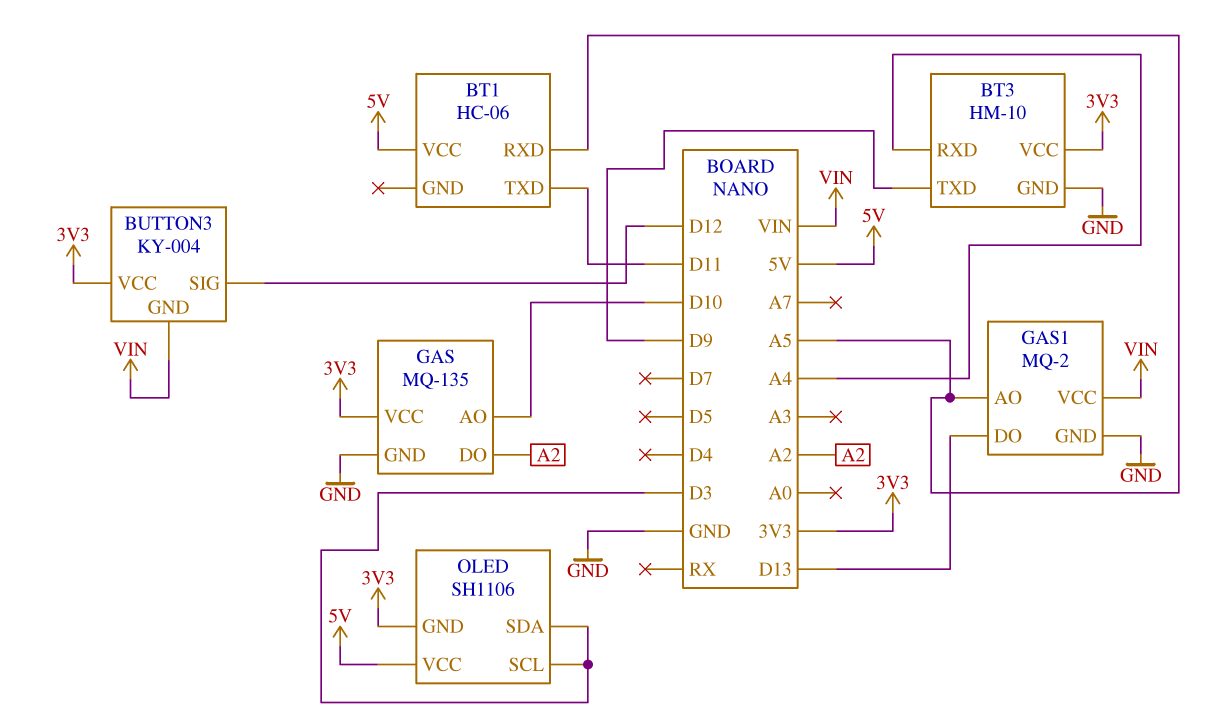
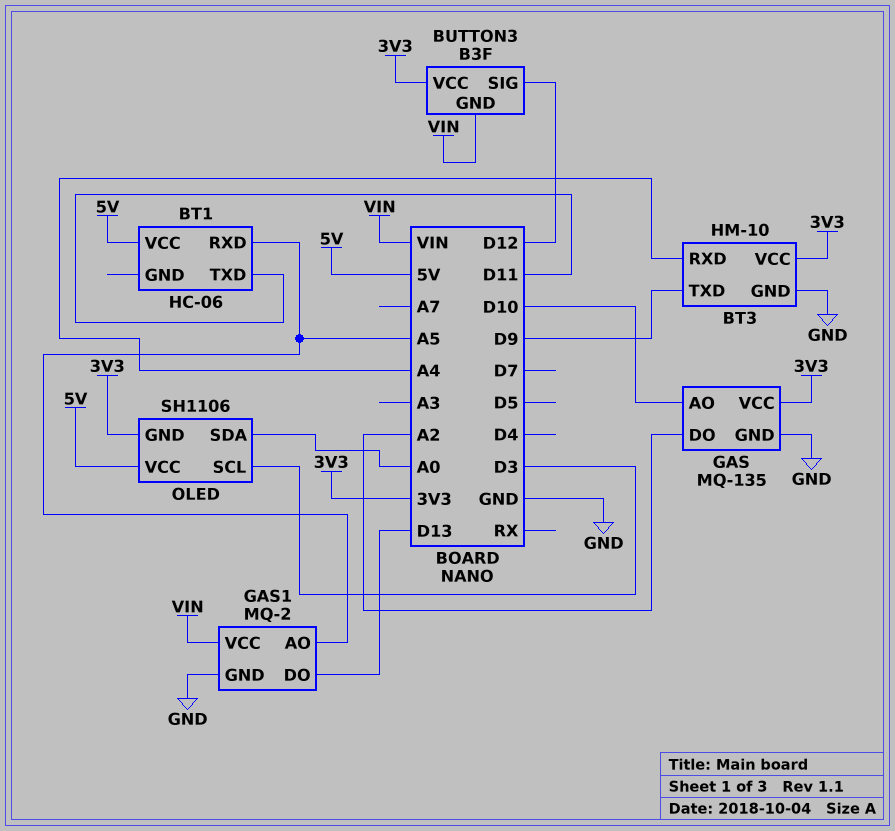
BUTTON3: KY-004 -> B3F
OLED pin SDA: D3 -> A0

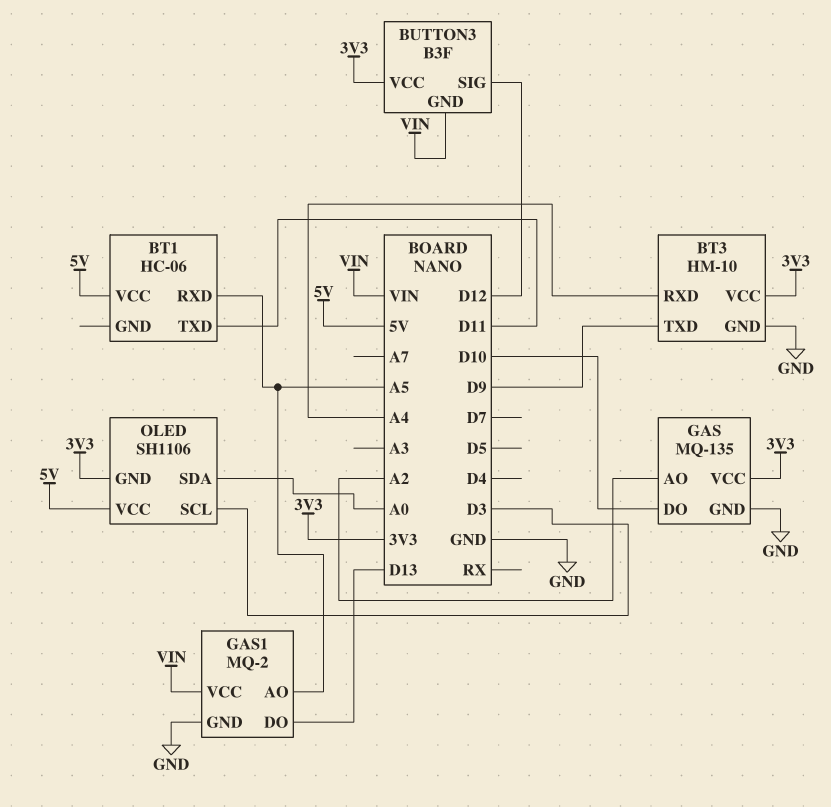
GAS pin AO: D10 -> A2
GAS pin DO: A2 -> D10

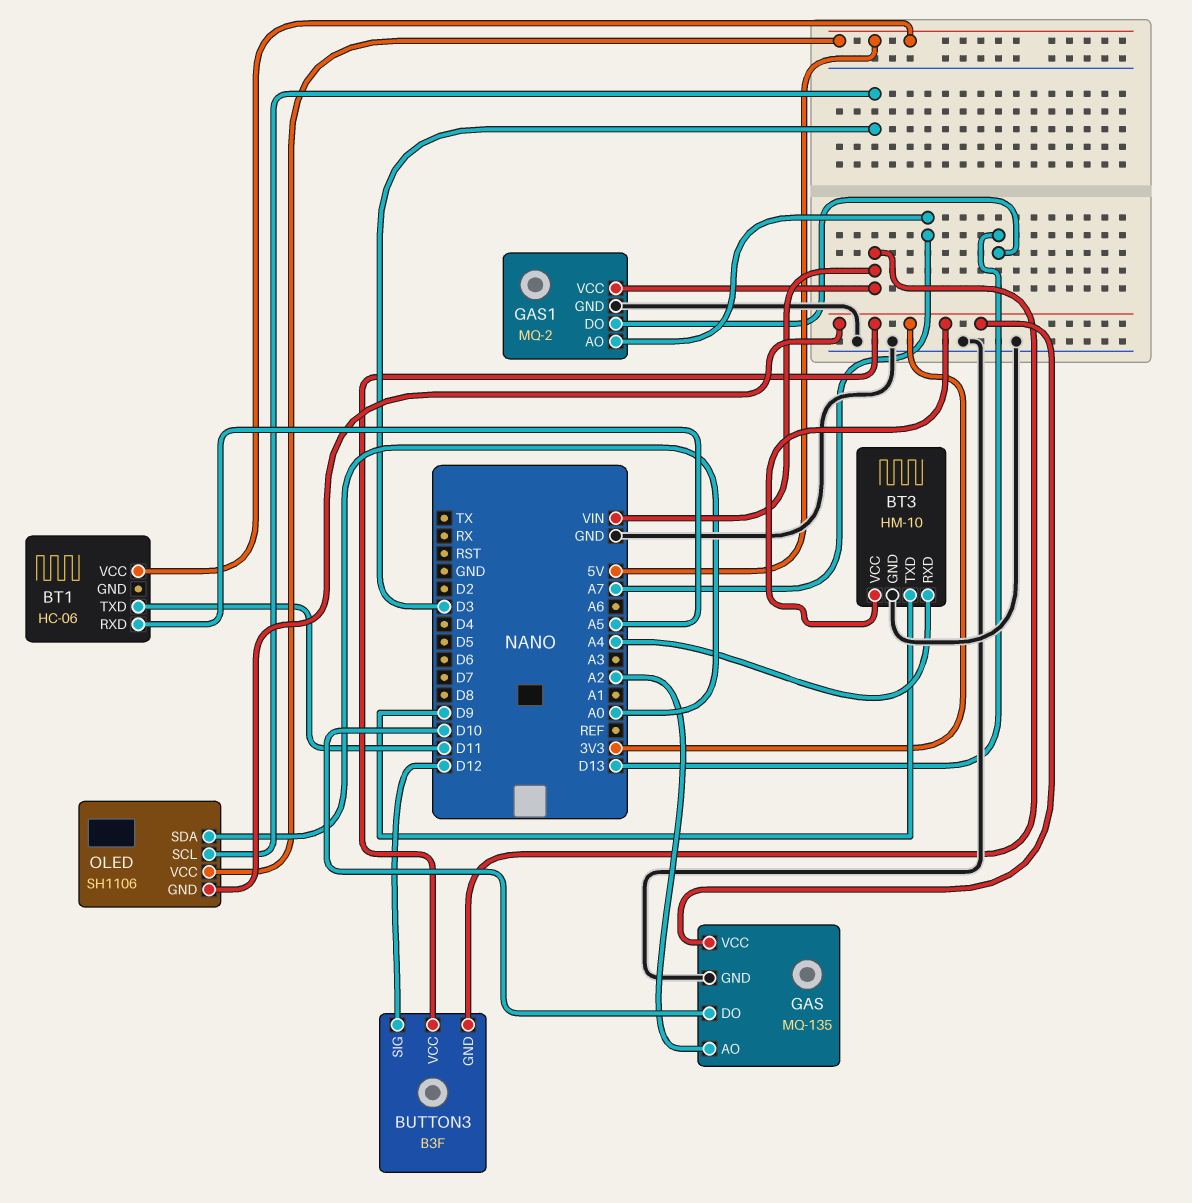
GAS1 pin AO: A5 -> A7

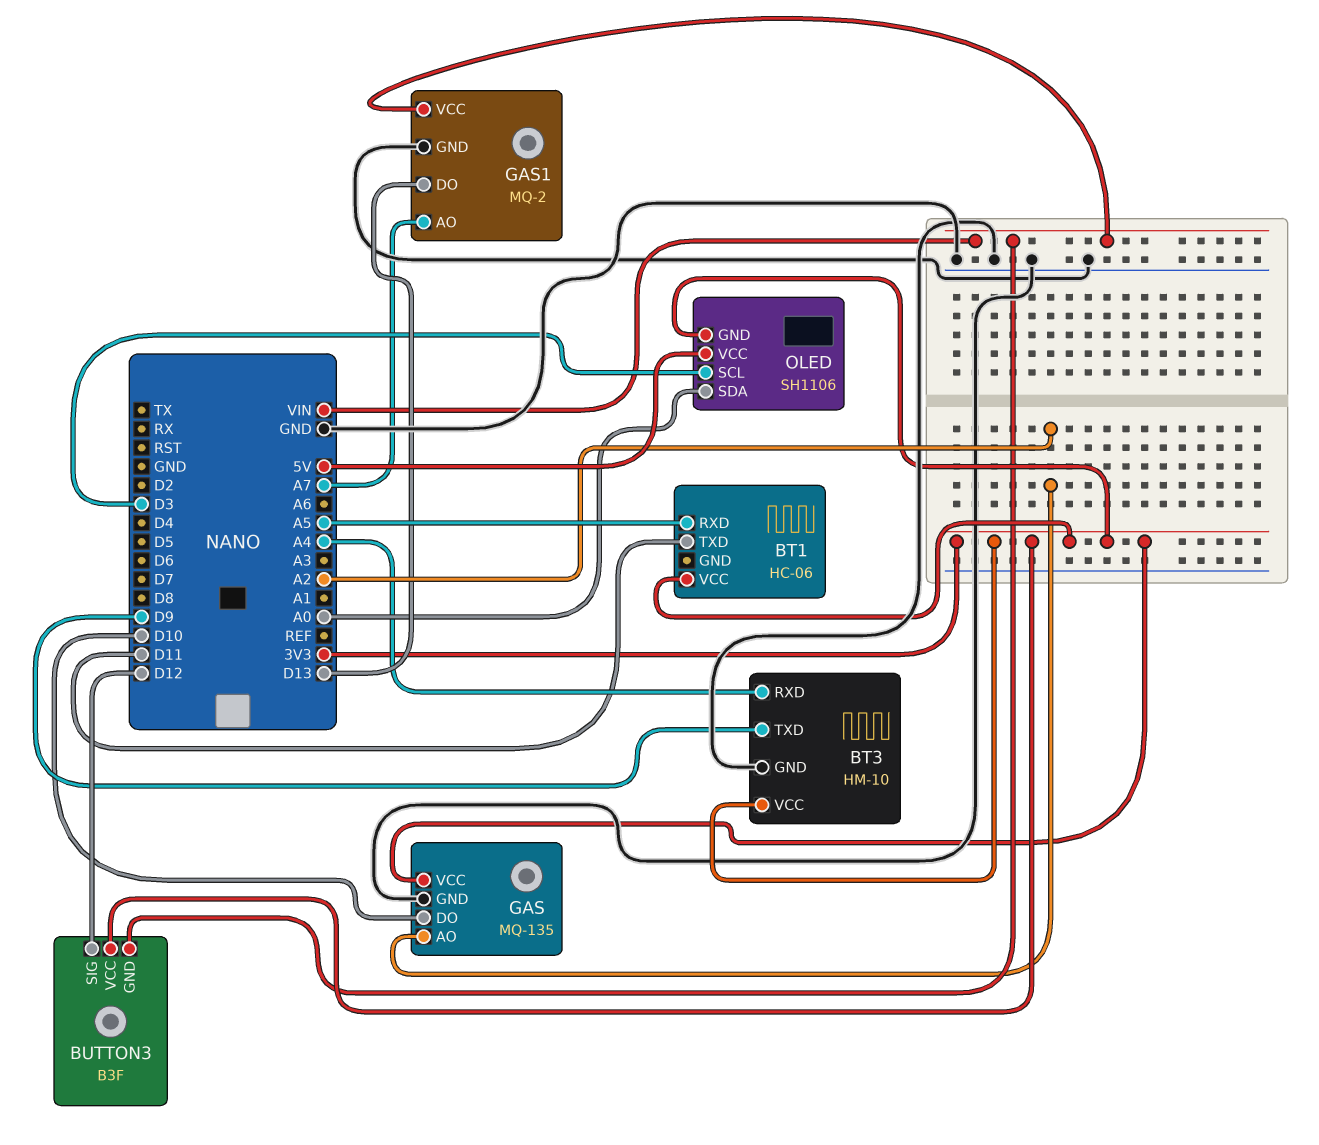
BT1 pin VCC: 5V -> 3V3

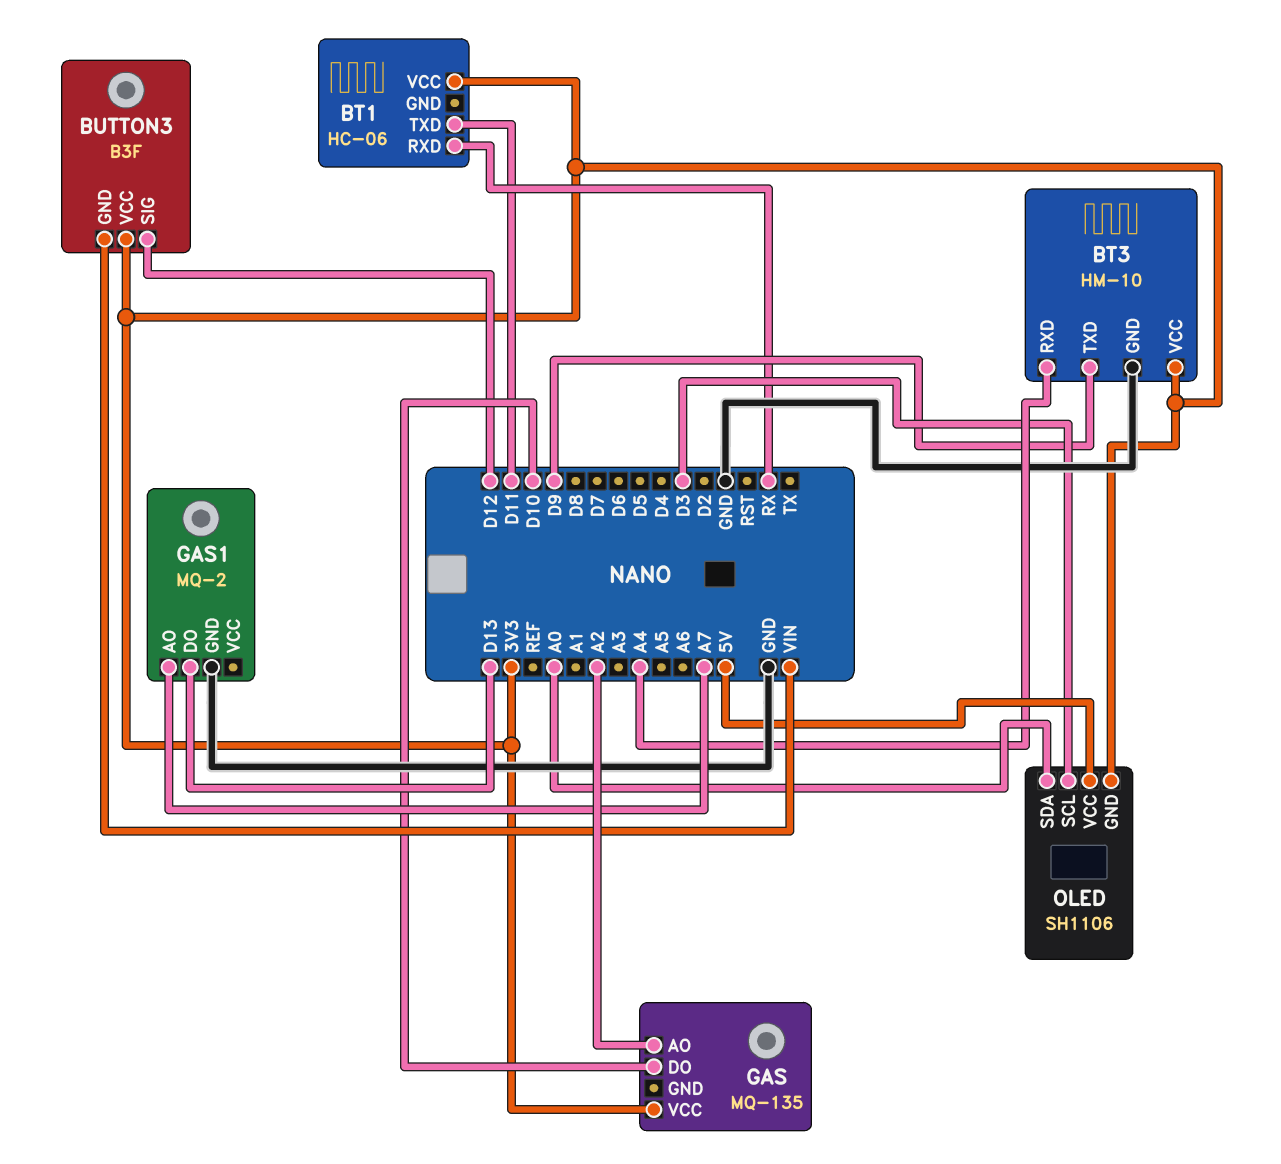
BT1 pin RXD: A5 -> RX
GAS pin GND: GND -> none
GAS1 pin VCC: VIN -> none

